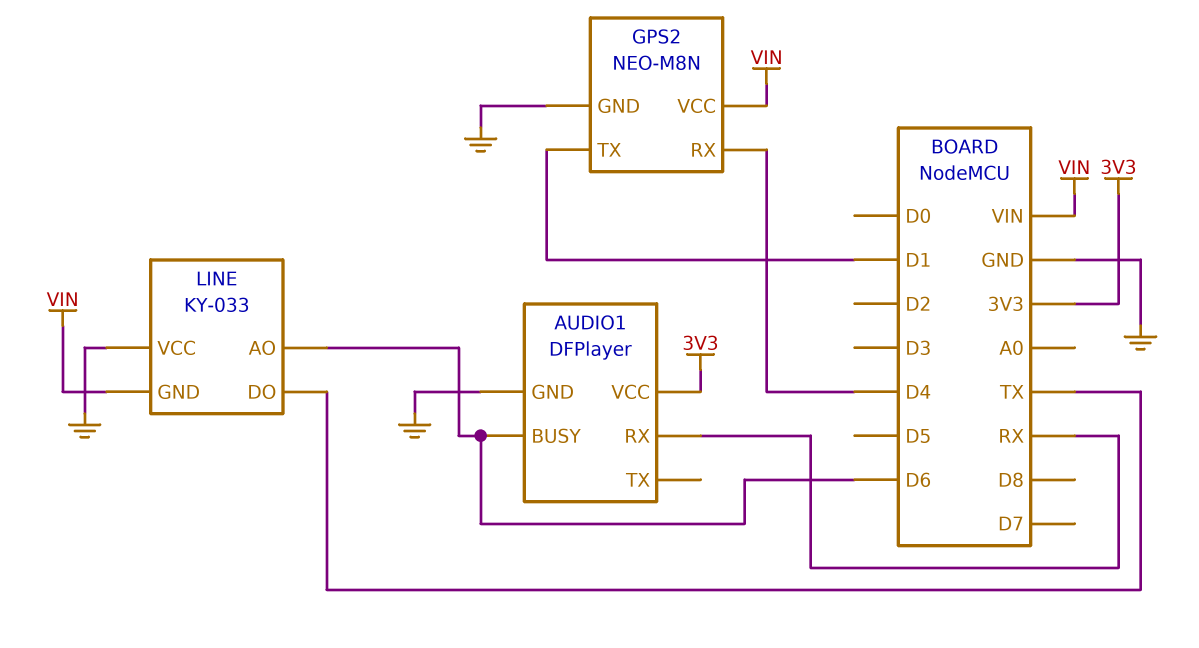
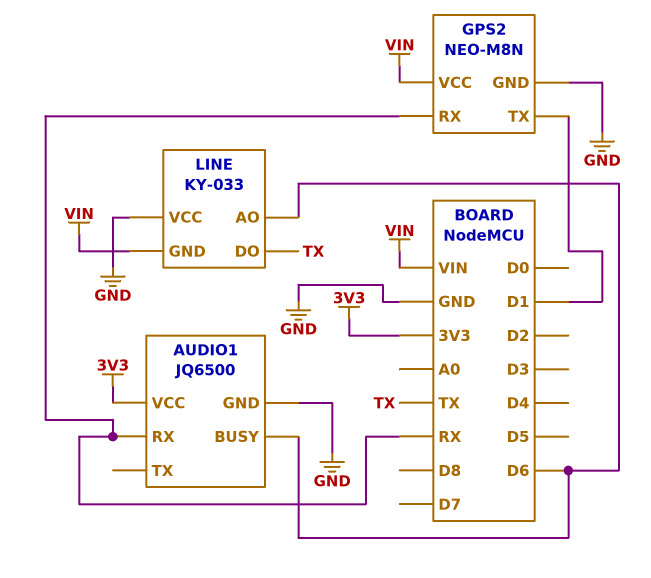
AUDIO1: DFPlayer -> JQ6500
GPS2 pin RX: D4 -> RX

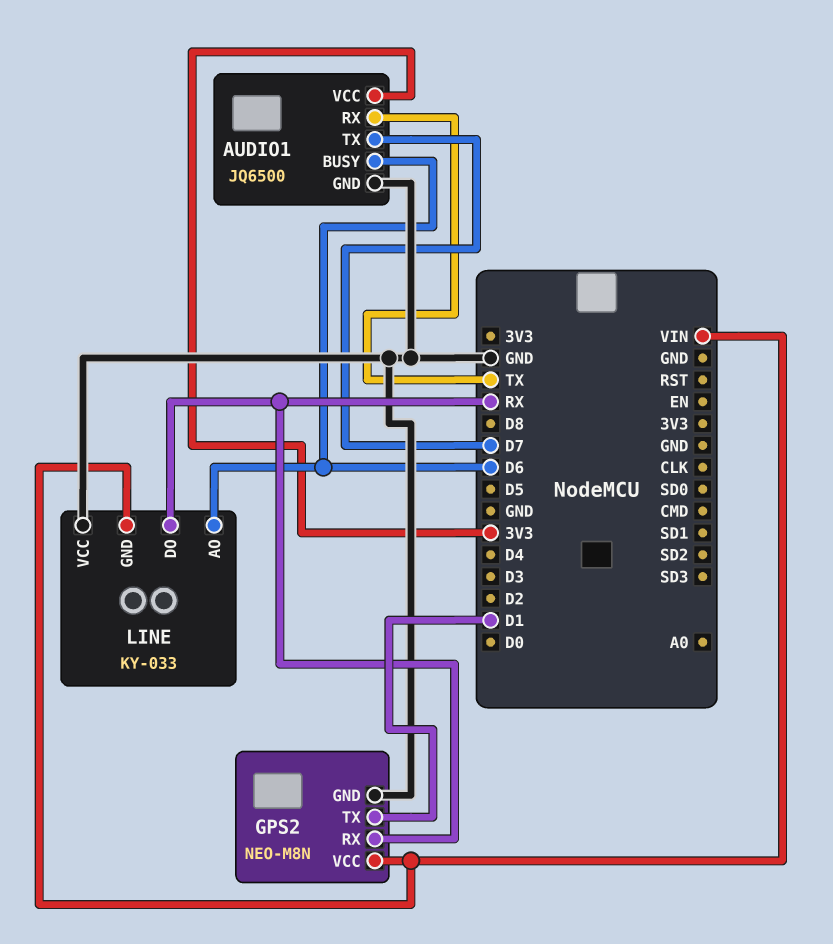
AUDIO1 pin RX: RX -> TX
AUDIO1 pin TX: none -> D7
LINE pin DO: TX -> RX

